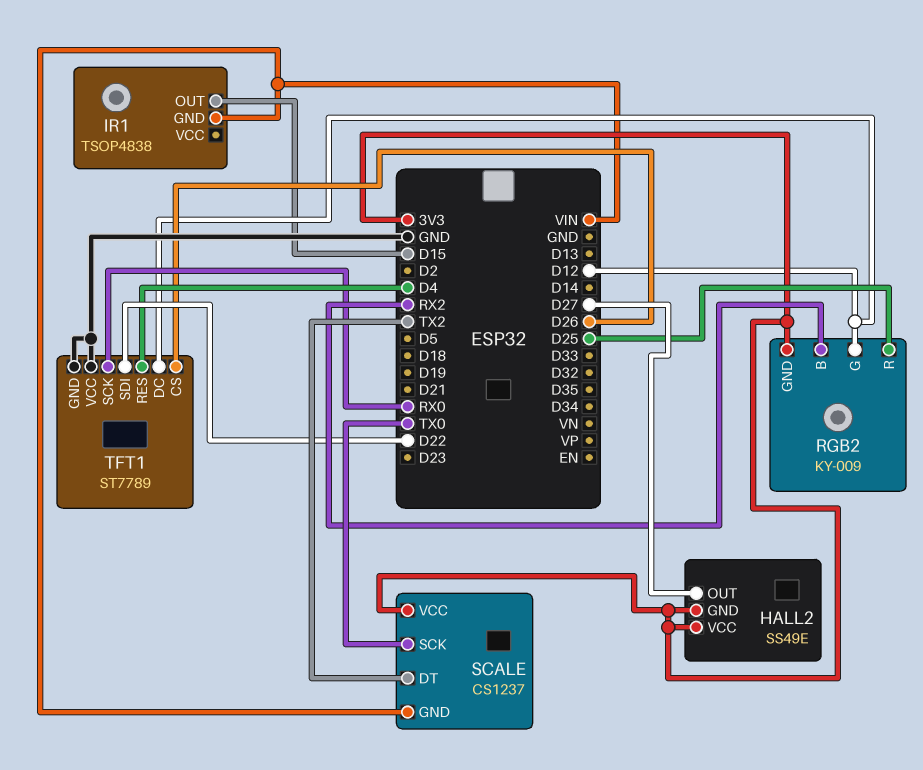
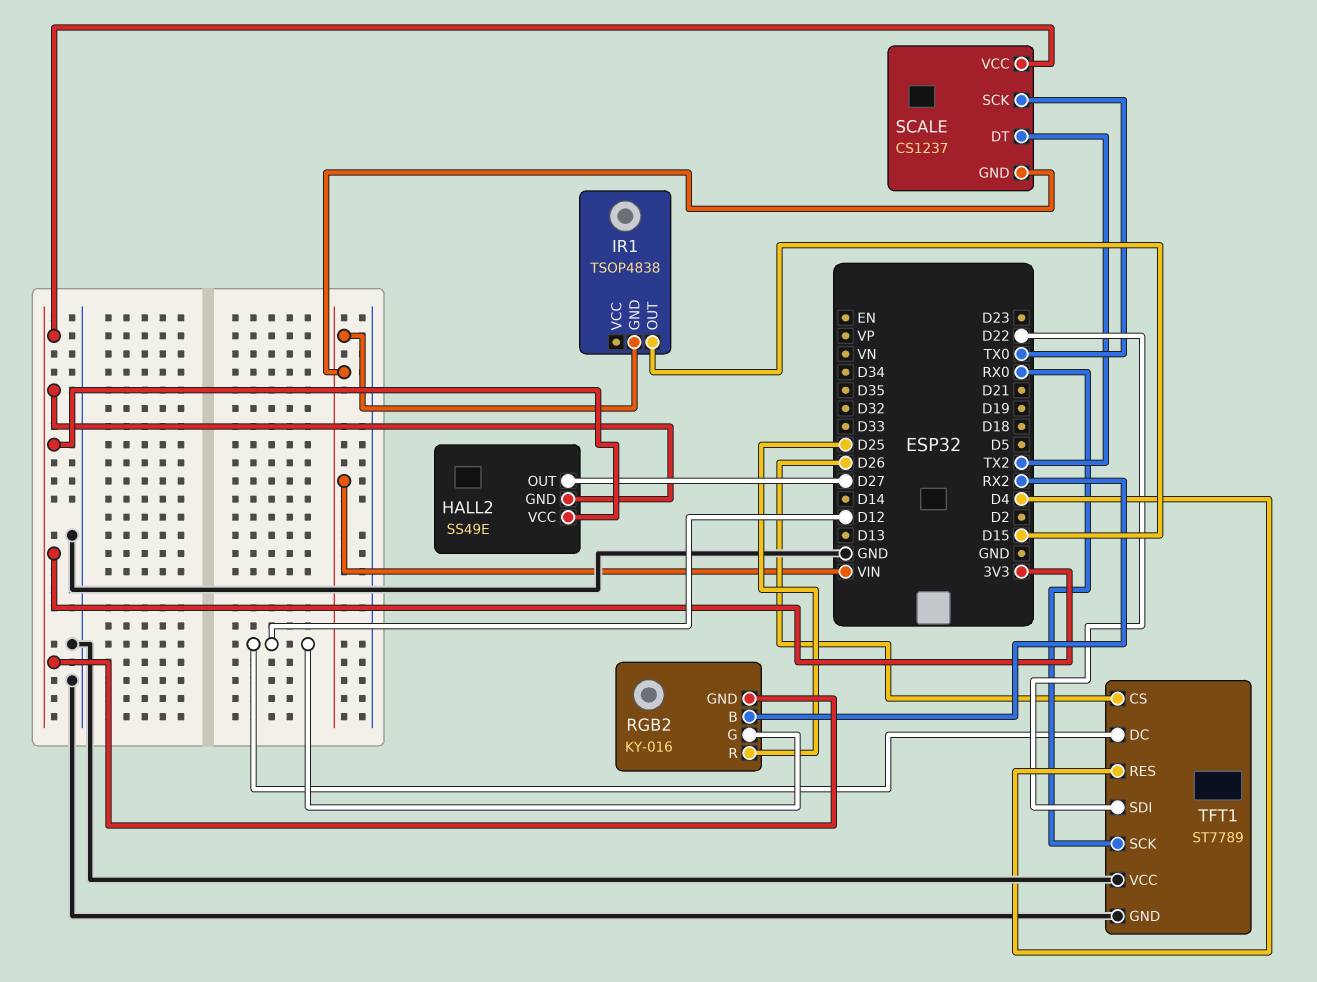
RGB2: KY-009 -> KY-016

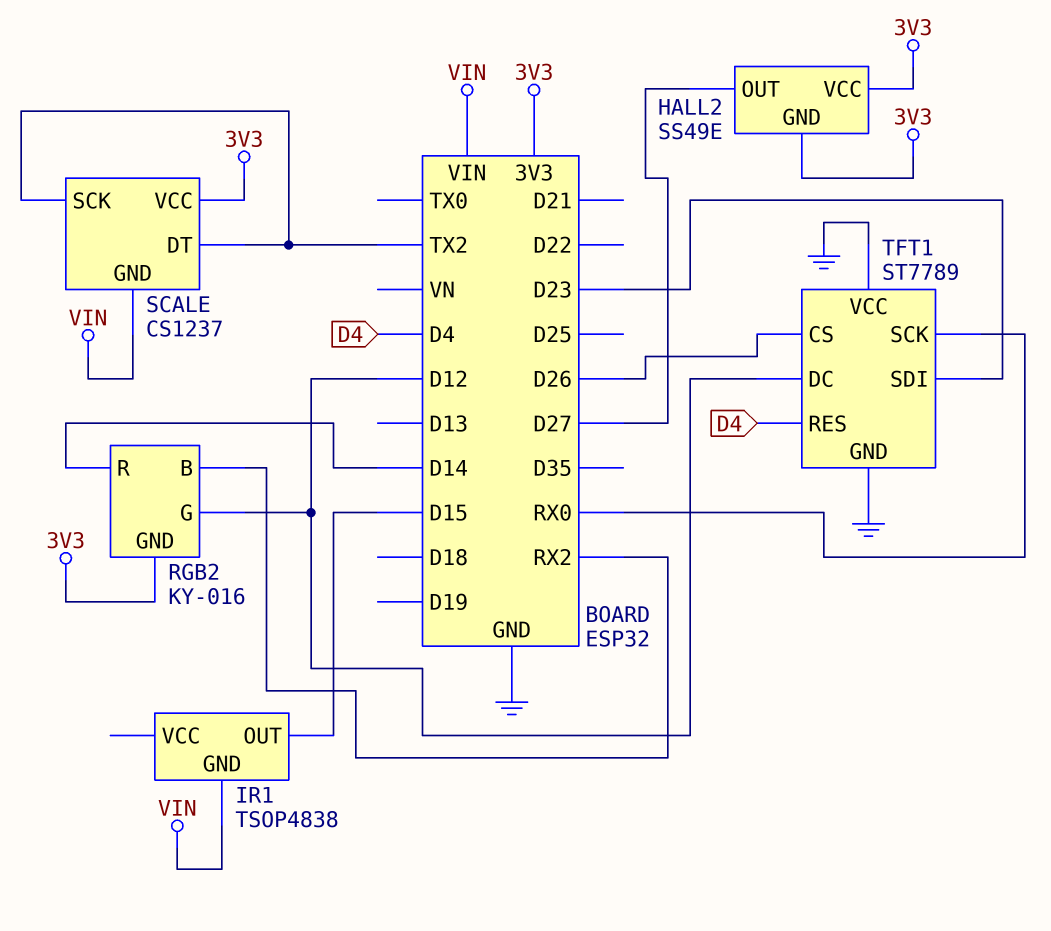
RGB2 pin R: D25 -> D14
SCALE pin SCK: TX0 -> TX2
TFT1 pin SDI: D22 -> D23

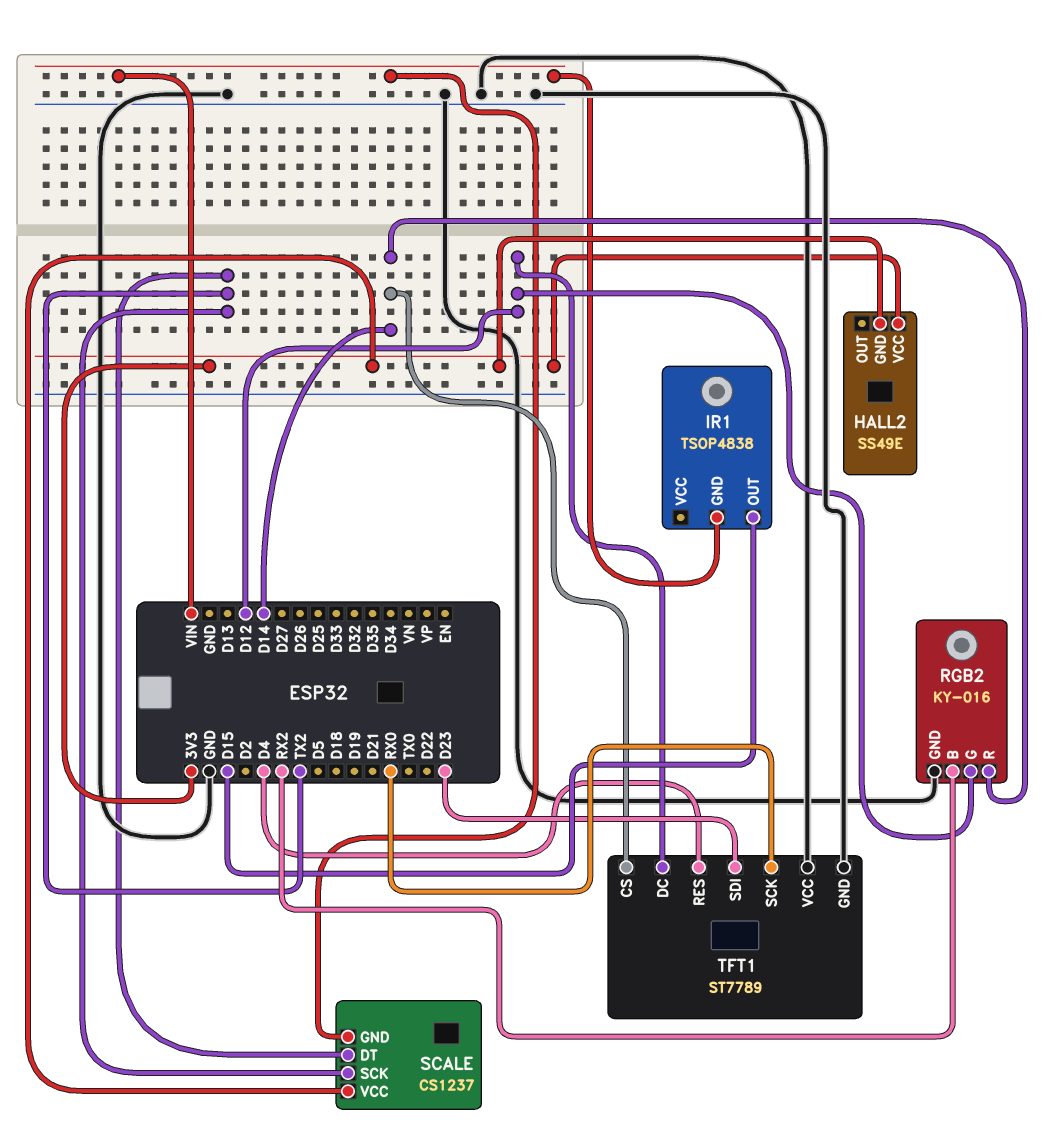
HALL2 pin OUT: D27 -> none
RGB2 pin GND: 3V3 -> GND
TFT1 pin CS: D26 -> D14

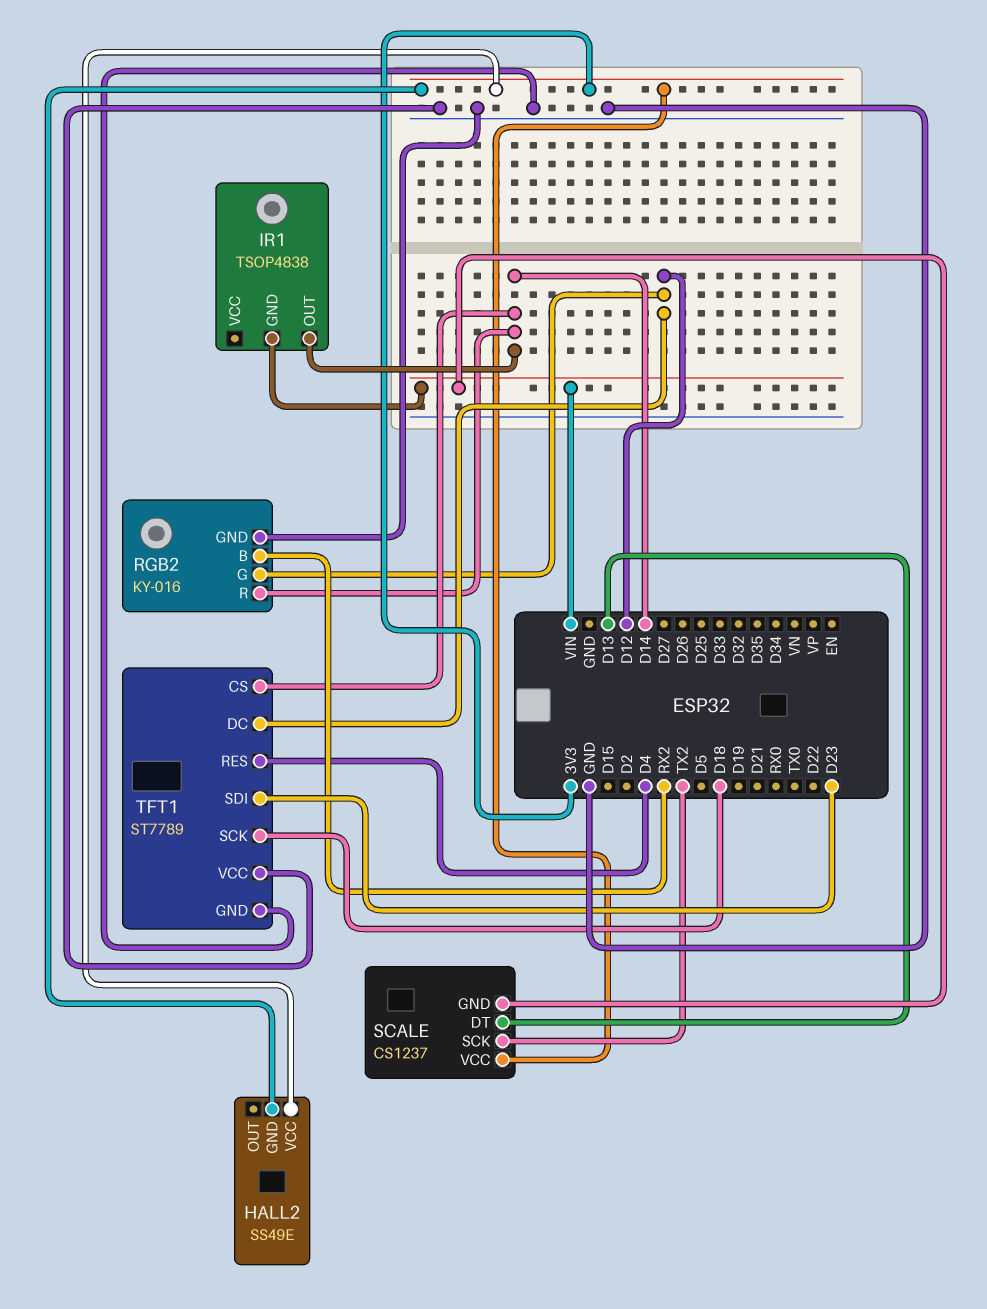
IR1 pin OUT: D15 -> D14
SCALE pin DT: TX2 -> D13
TFT1 pin SCK: RX0 -> D18

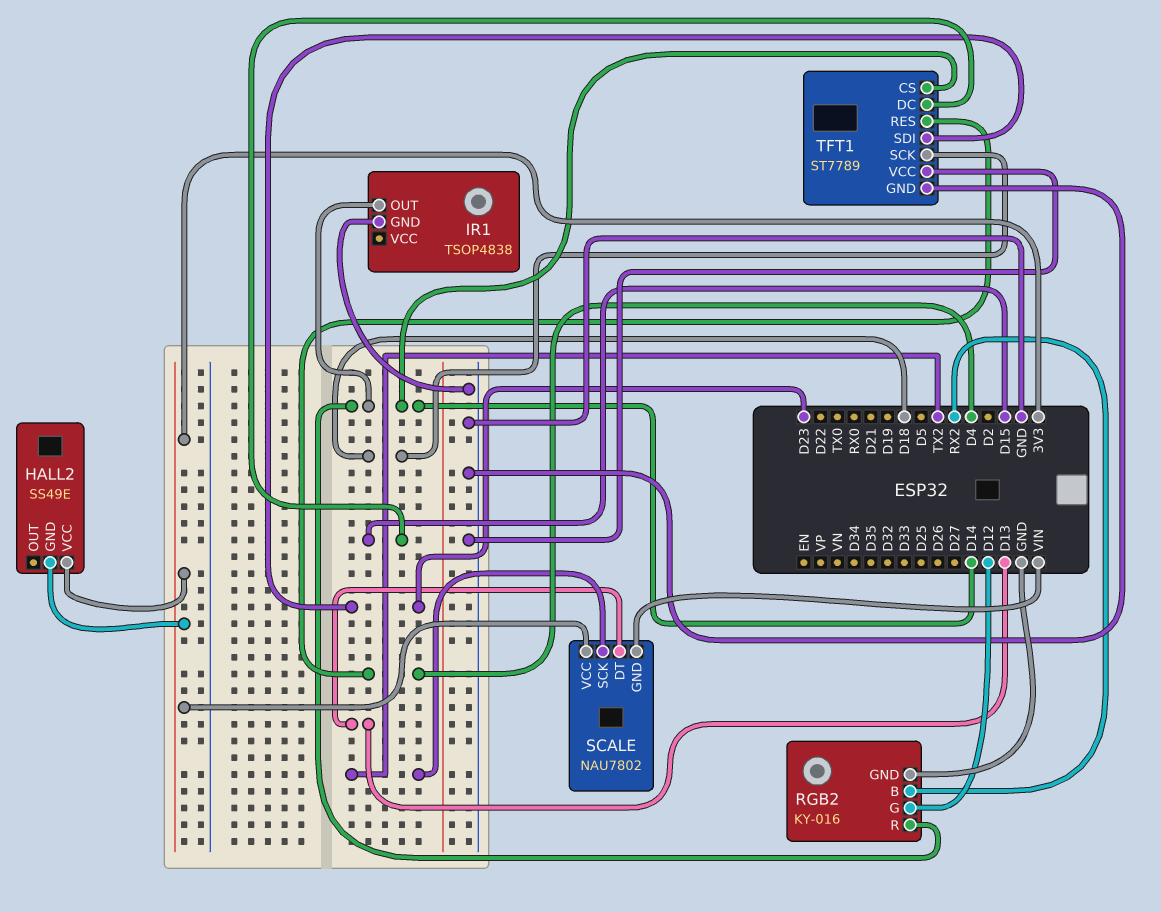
IR1 pin GND: VIN -> GND
SCALE: CS1237 -> NAU7802
TFT1 pin DC: D12 -> D15

